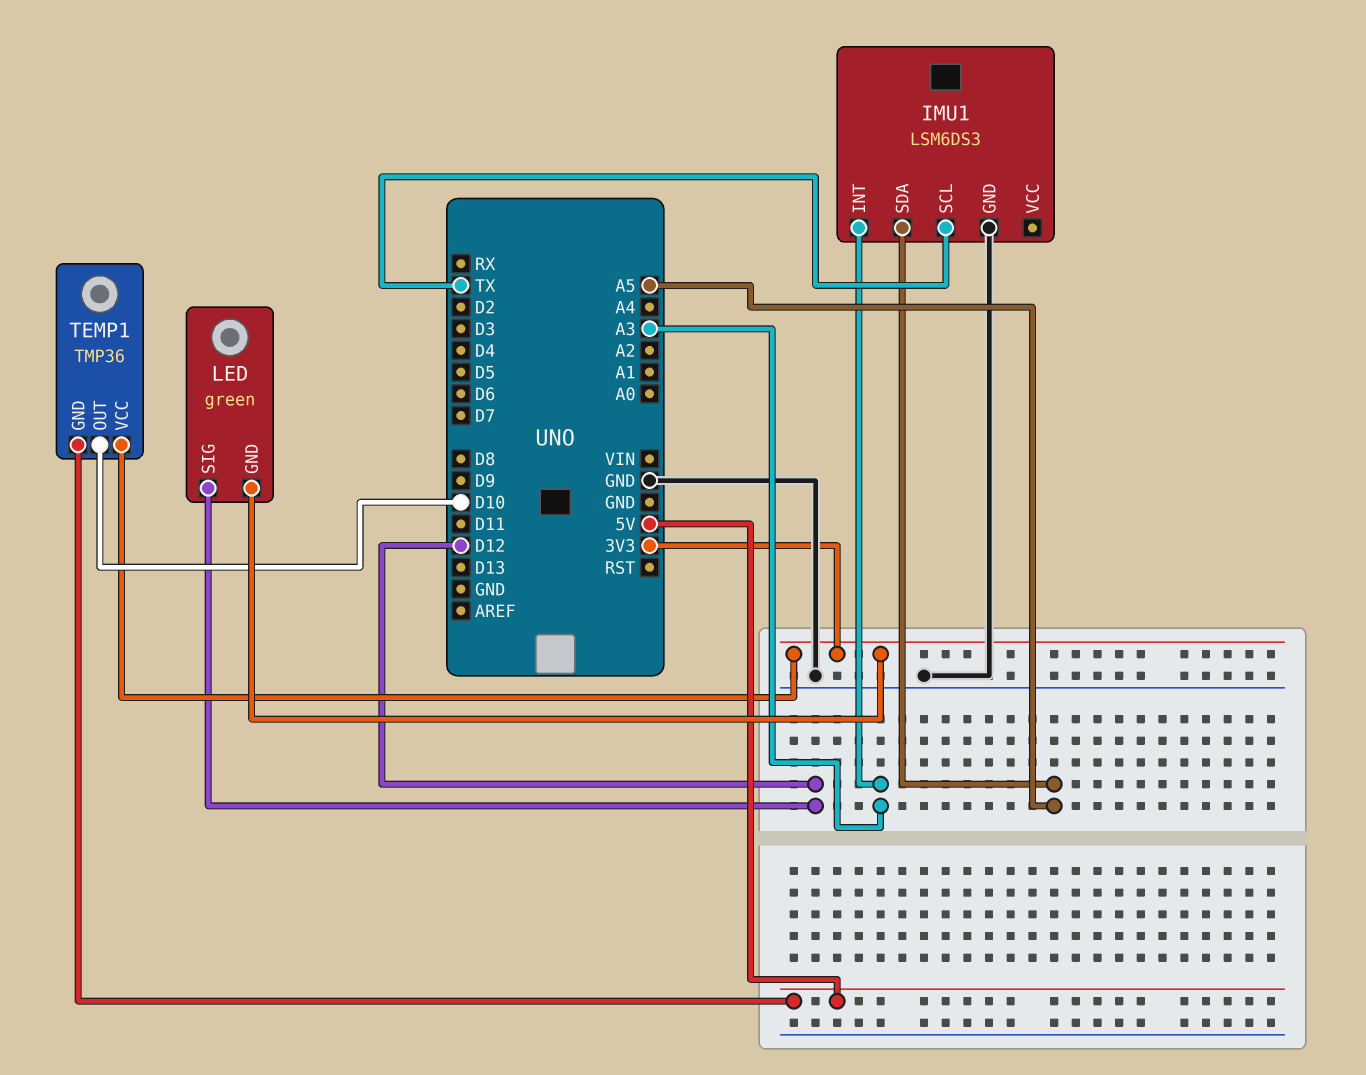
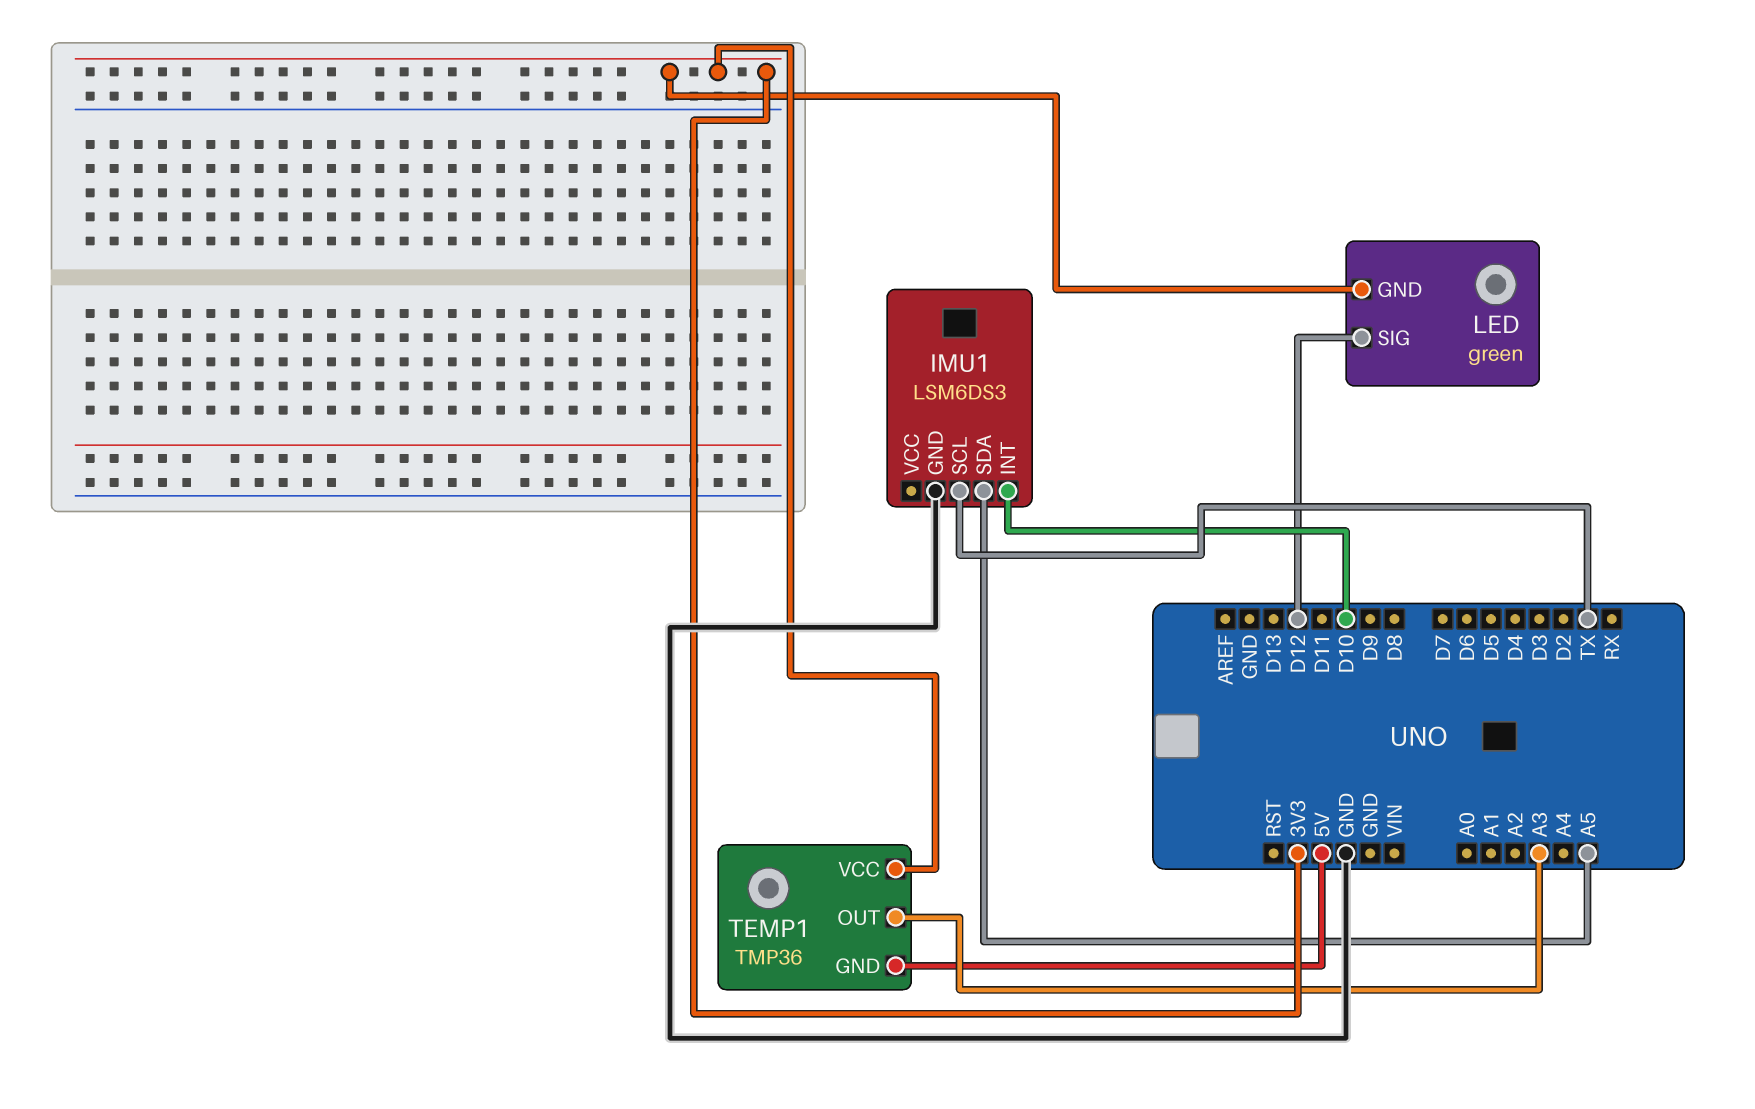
IMU1 pin INT: A3 -> D10
TEMP1 pin OUT: D10 -> A3

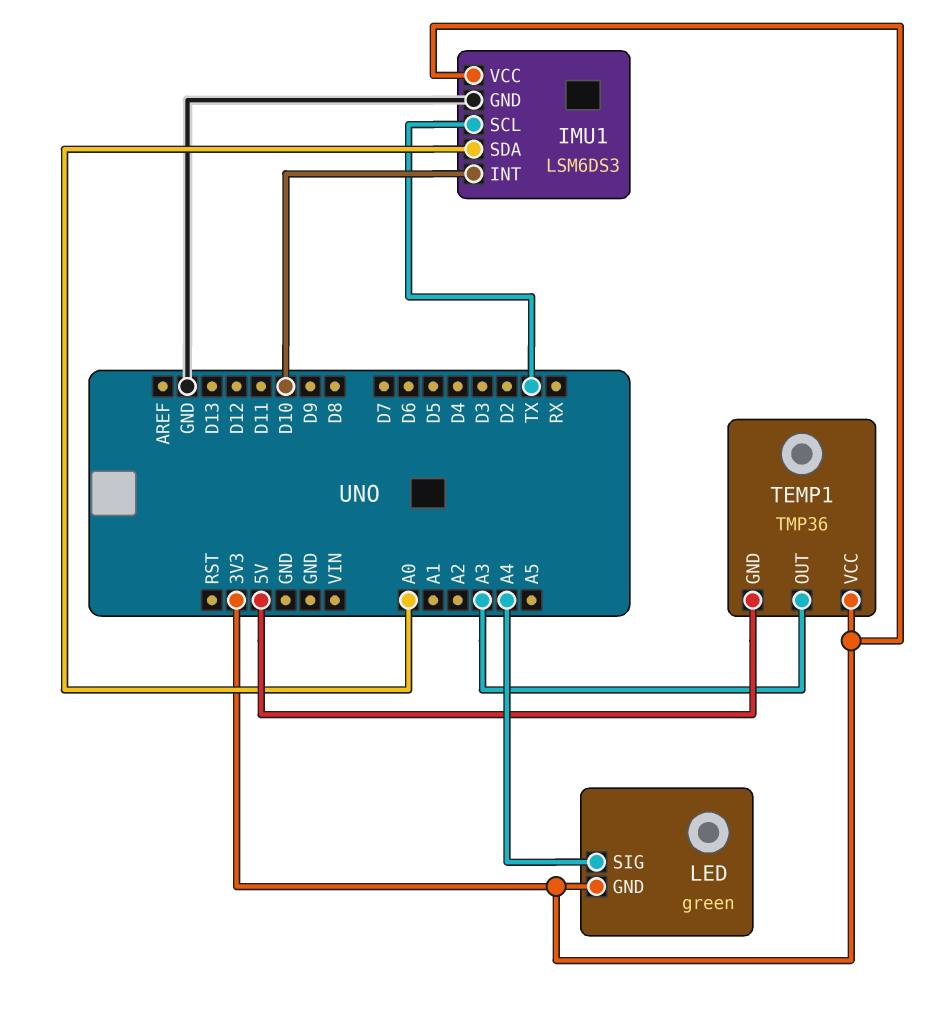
IMU1 pin SDA: A5 -> A0
IMU1 pin VCC: none -> 3V3
LED pin SIG: D12 -> A4

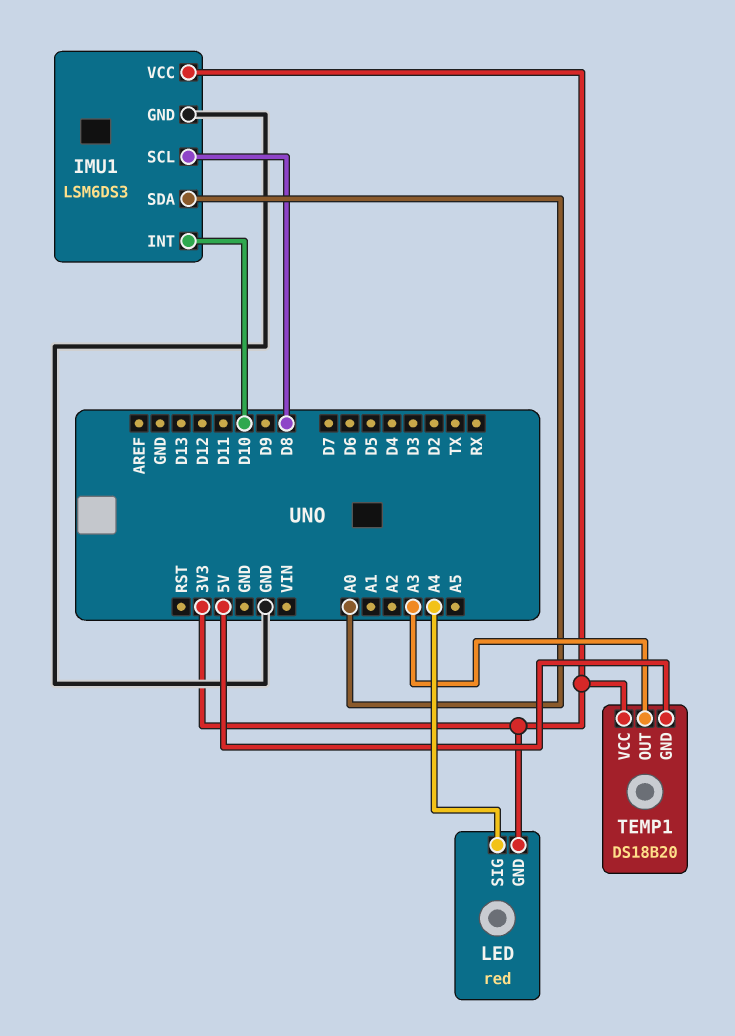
IMU1 pin SCL: TX -> D8
LED: green -> red
TEMP1: TMP36 -> DS18B20

